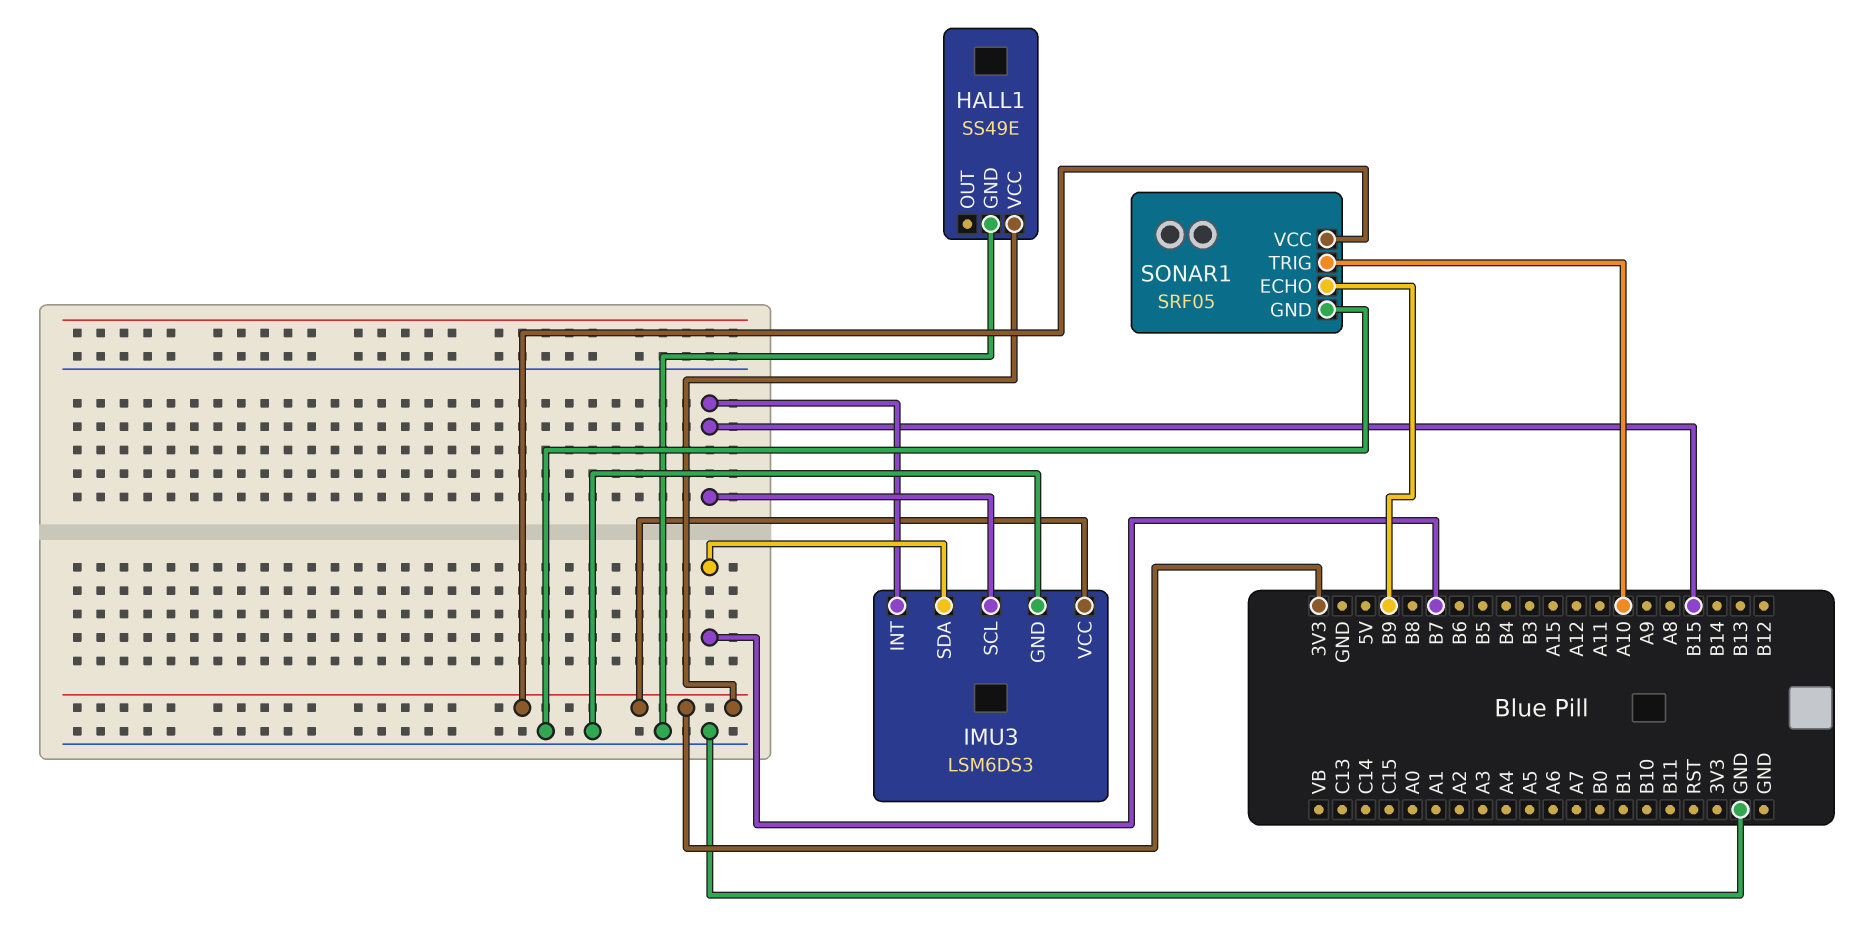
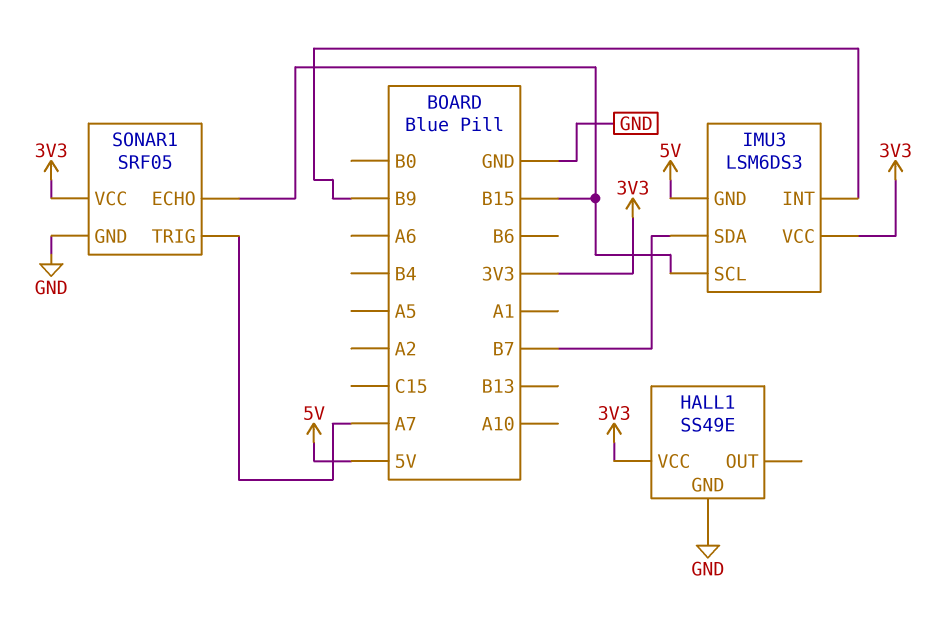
IMU3 pin GND: GND -> 5V
IMU3 pin INT: B15 -> B9
SONAR1 pin ECHO: B9 -> B15
SONAR1 pin TRIG: A10 -> A7

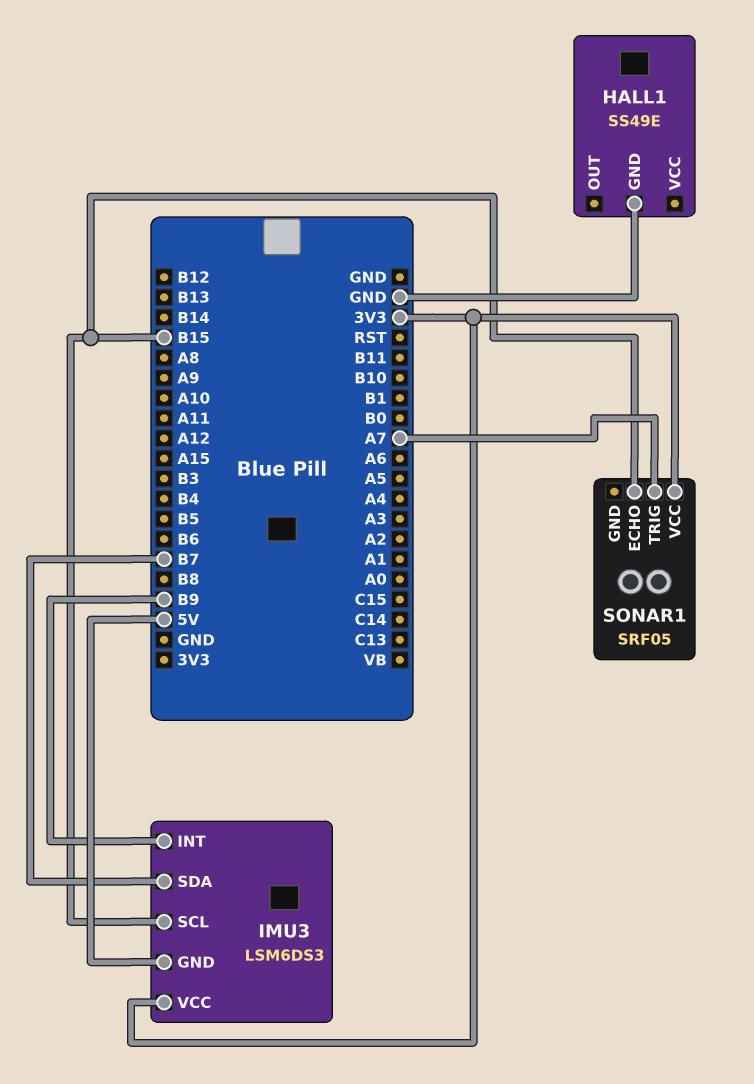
HALL1 pin VCC: 3V3 -> none
SONAR1 pin GND: GND -> none

